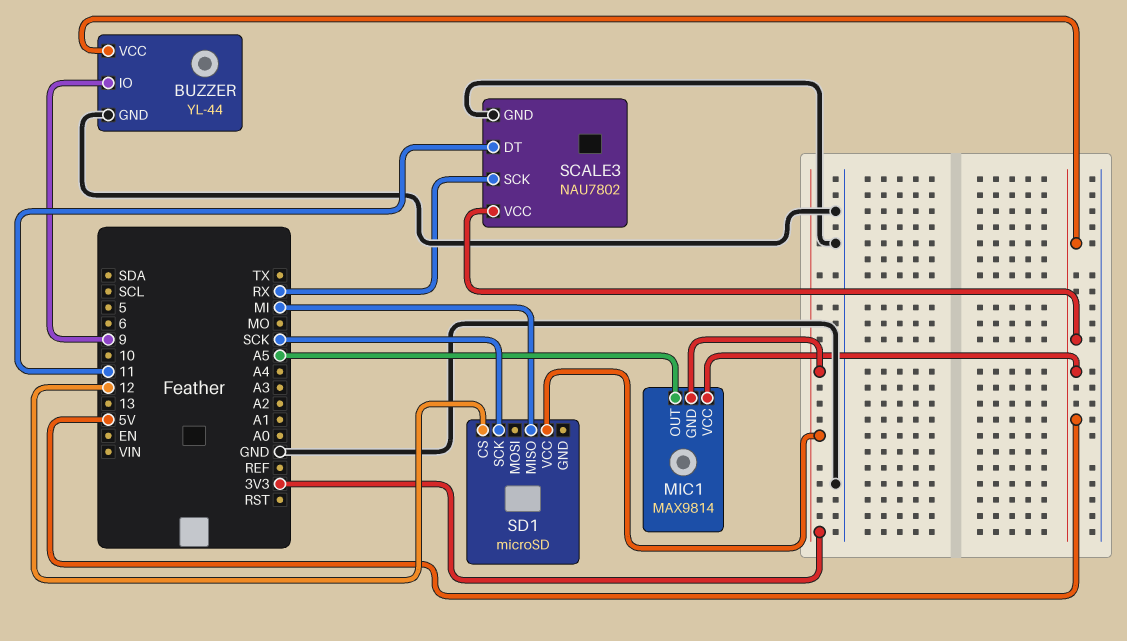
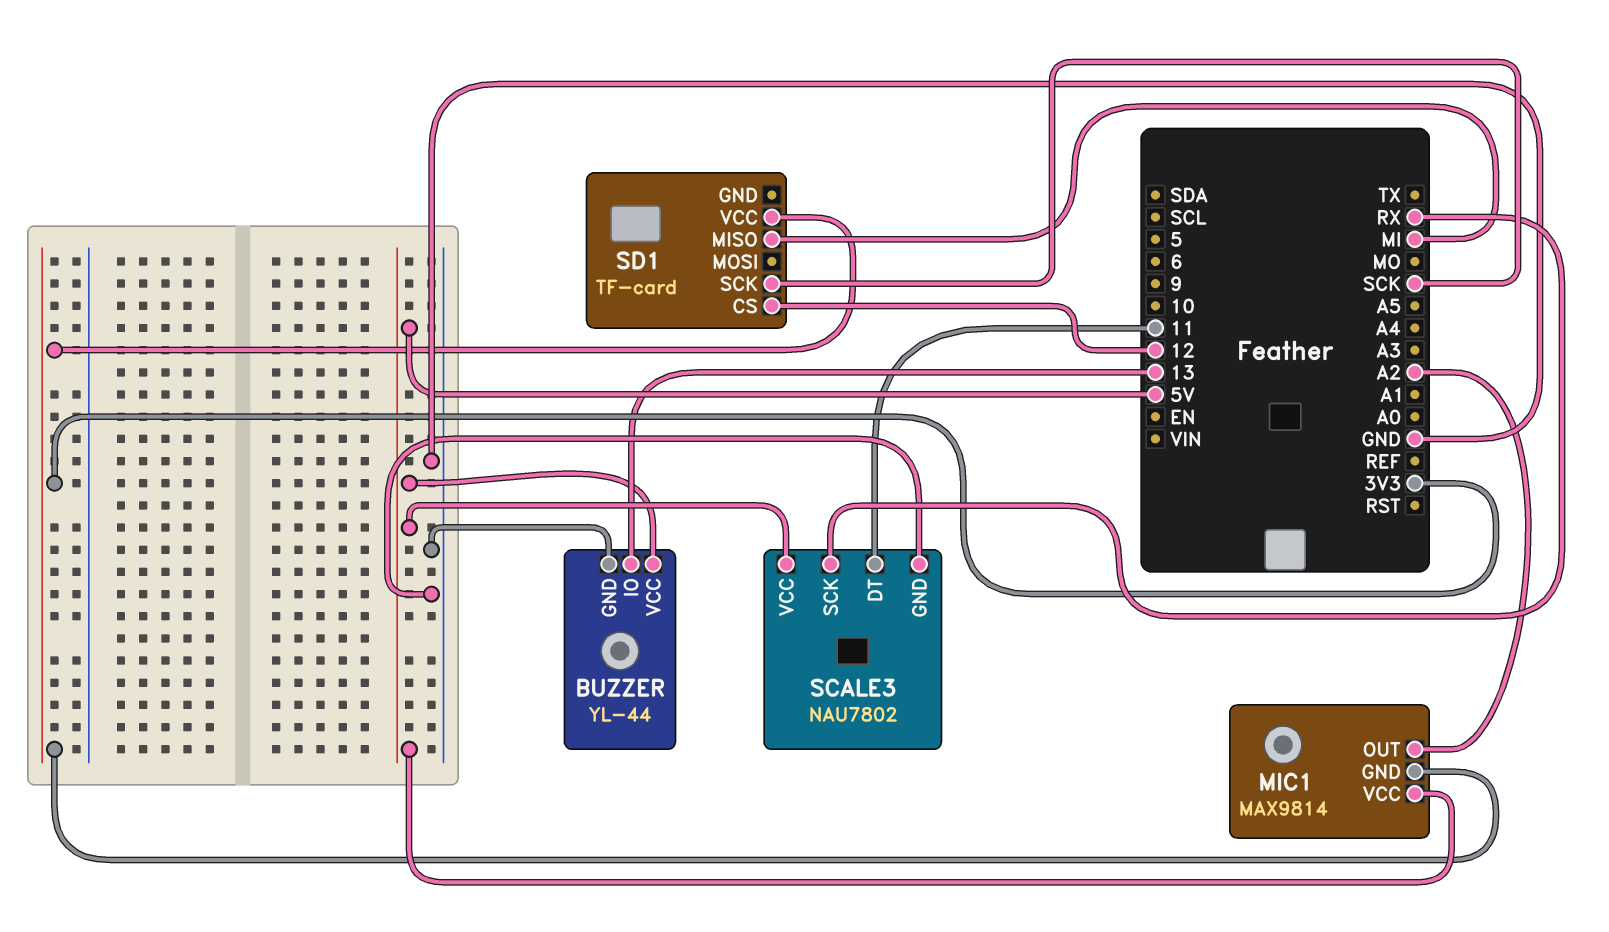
BUZZER pin IO: 9 -> 13
MIC1 pin OUT: A5 -> A2
SD1: microSD -> TF-card

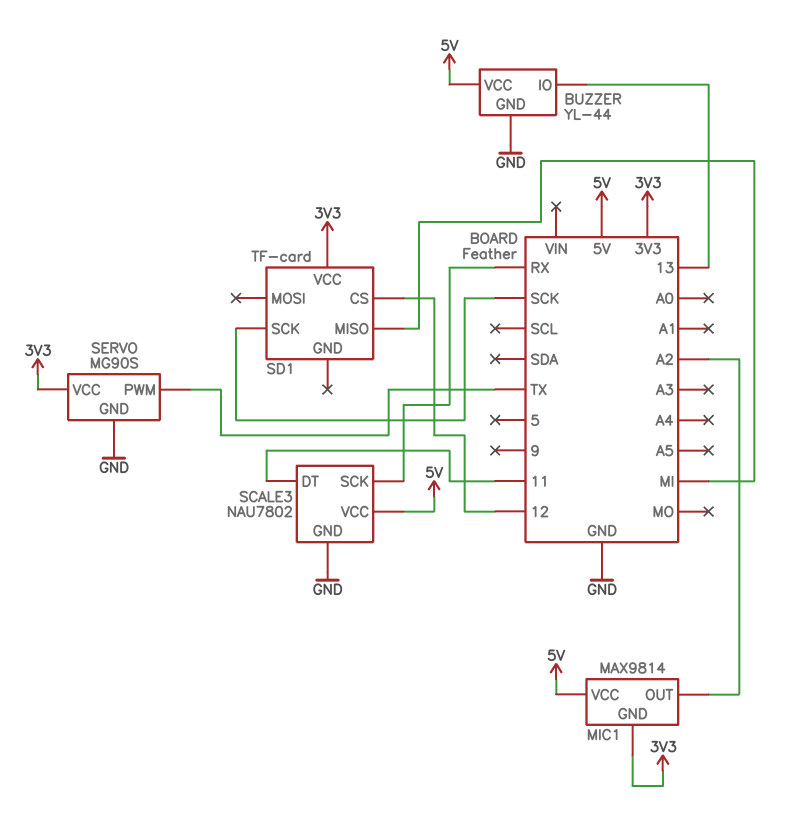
SERVO: none -> MG90S
SERVO pin GND: none -> GND
SERVO pin PWM: none -> TX
SERVO pin VCC: none -> 3V3

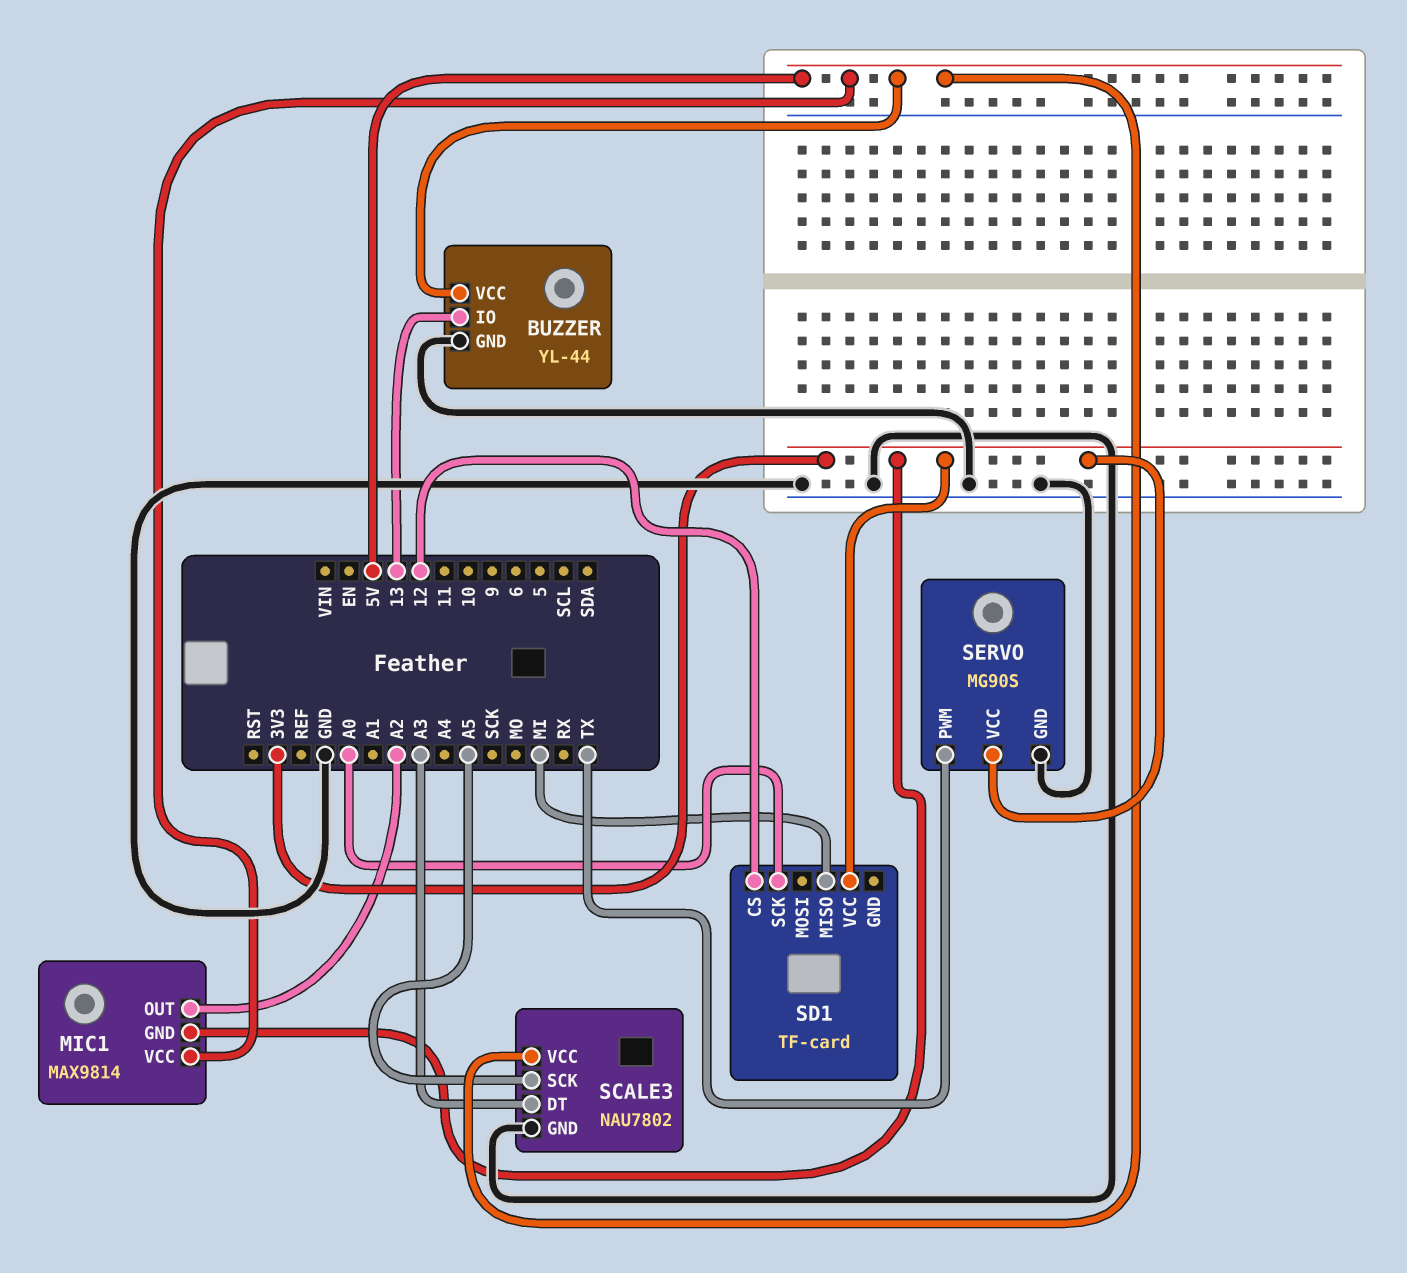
SCALE3 pin DT: 11 -> A3
SCALE3 pin SCK: RX -> A5
SD1 pin SCK: SCK -> A0

